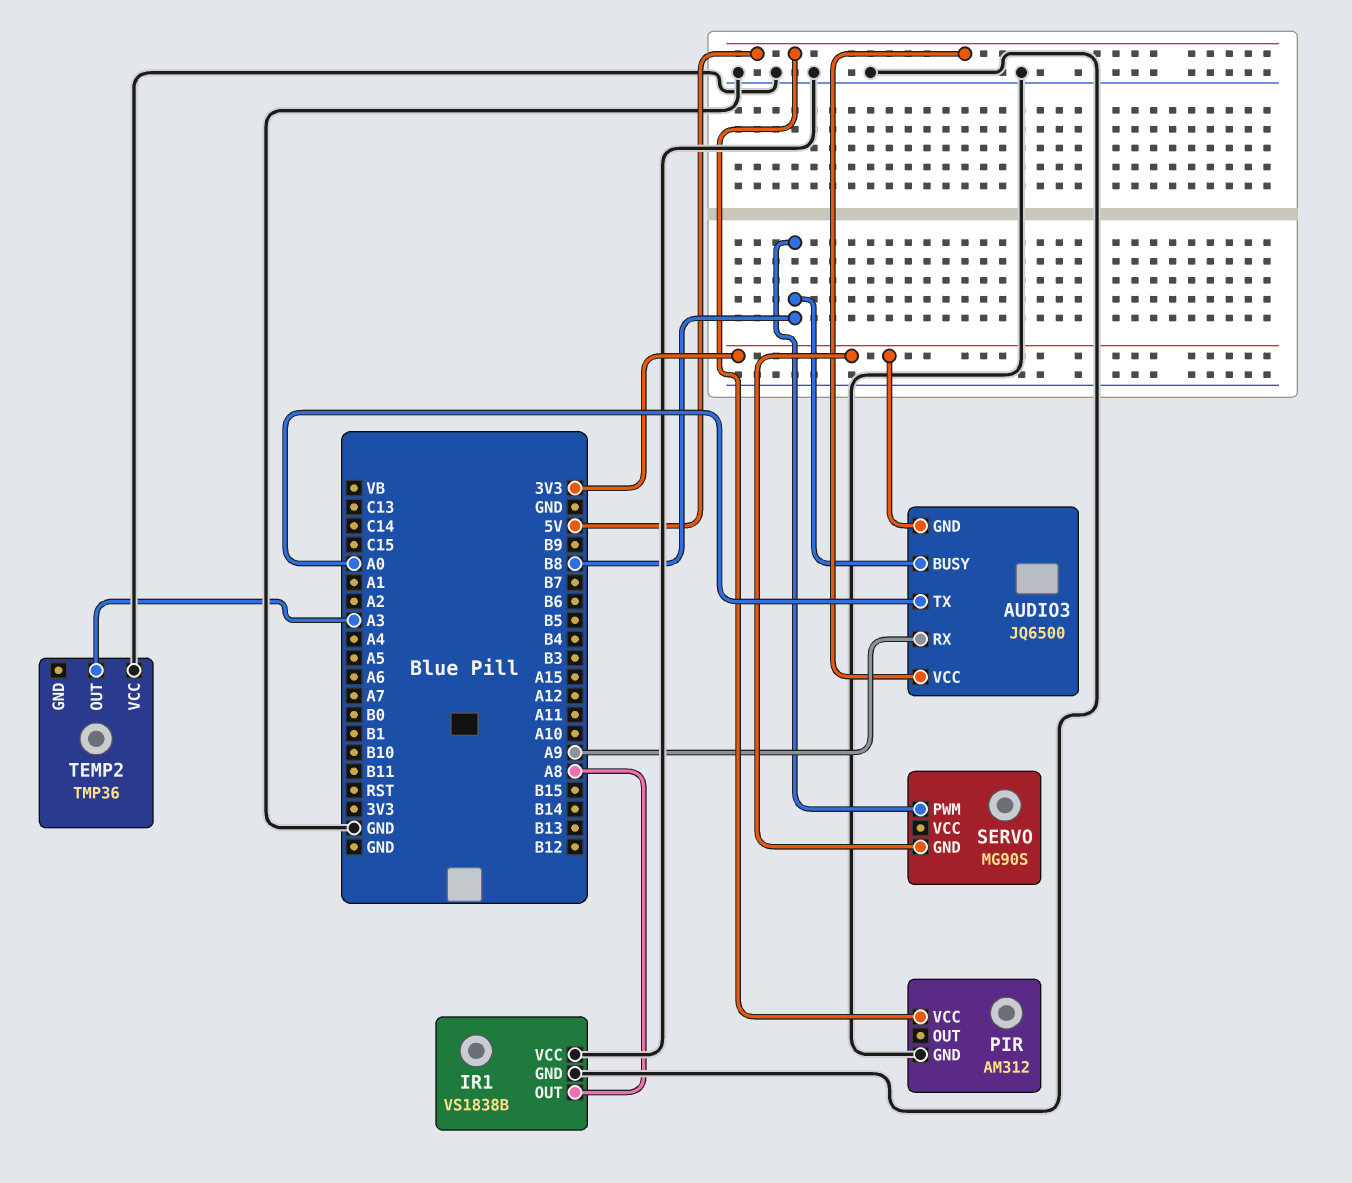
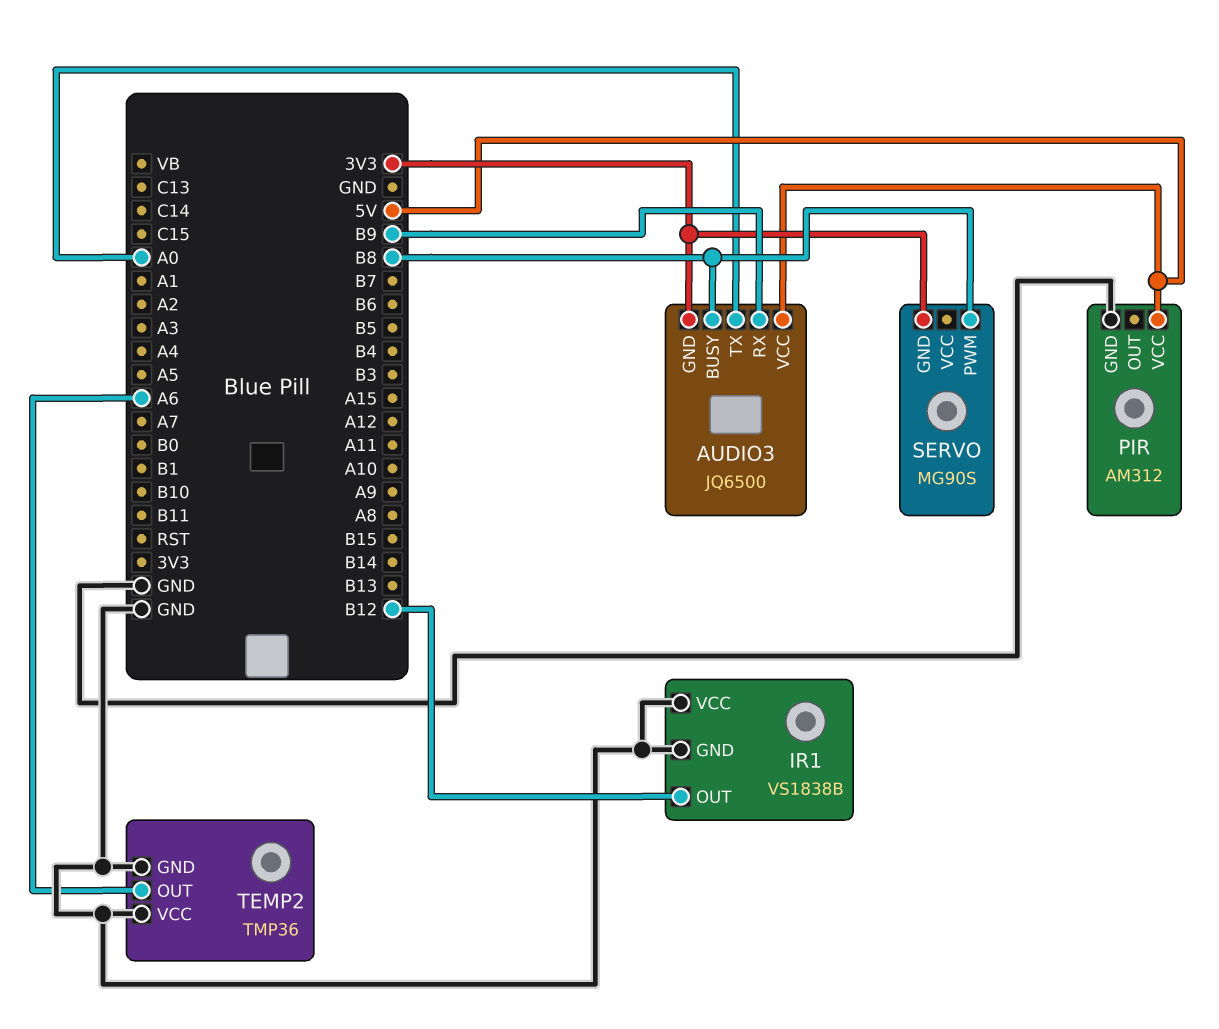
AUDIO3 pin RX: A9 -> B9
IR1 pin OUT: A8 -> B12
TEMP2 pin GND: none -> GND
TEMP2 pin OUT: A3 -> A6

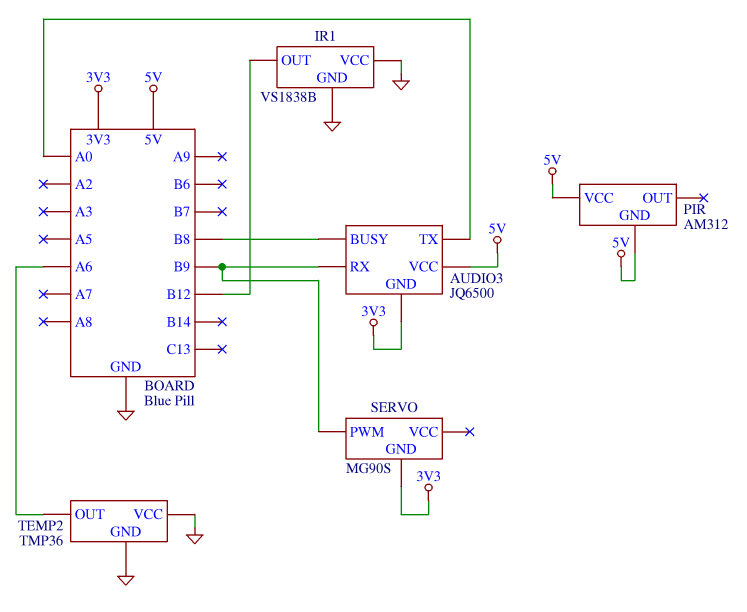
PIR pin GND: GND -> 5V
SERVO pin PWM: B8 -> B9

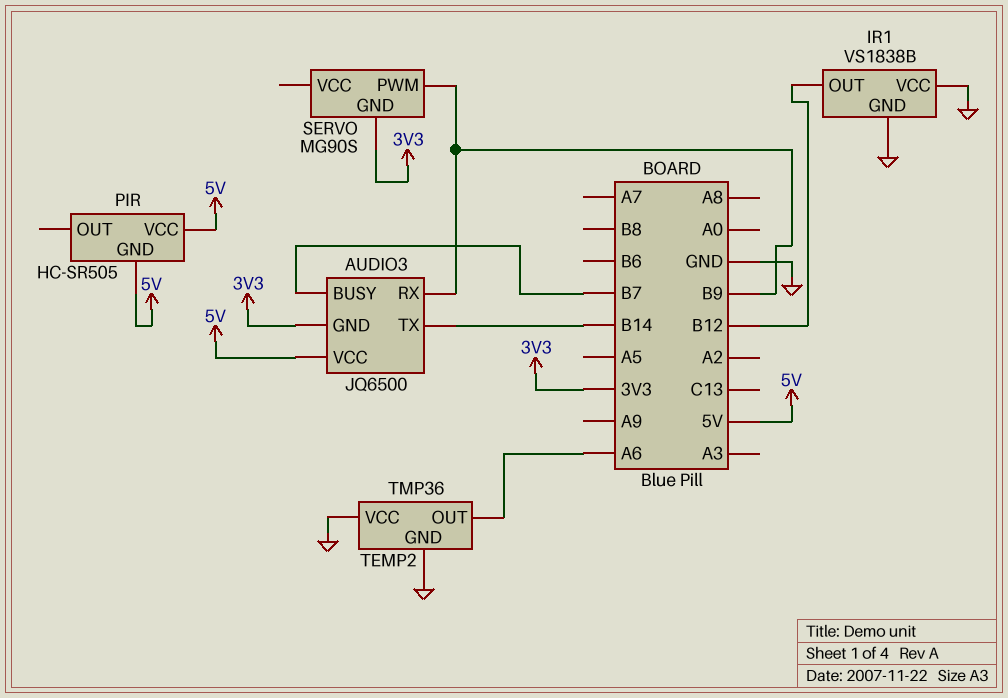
AUDIO3 pin BUSY: B8 -> B7
AUDIO3 pin TX: A0 -> B14
PIR: AM312 -> HC-SR505

